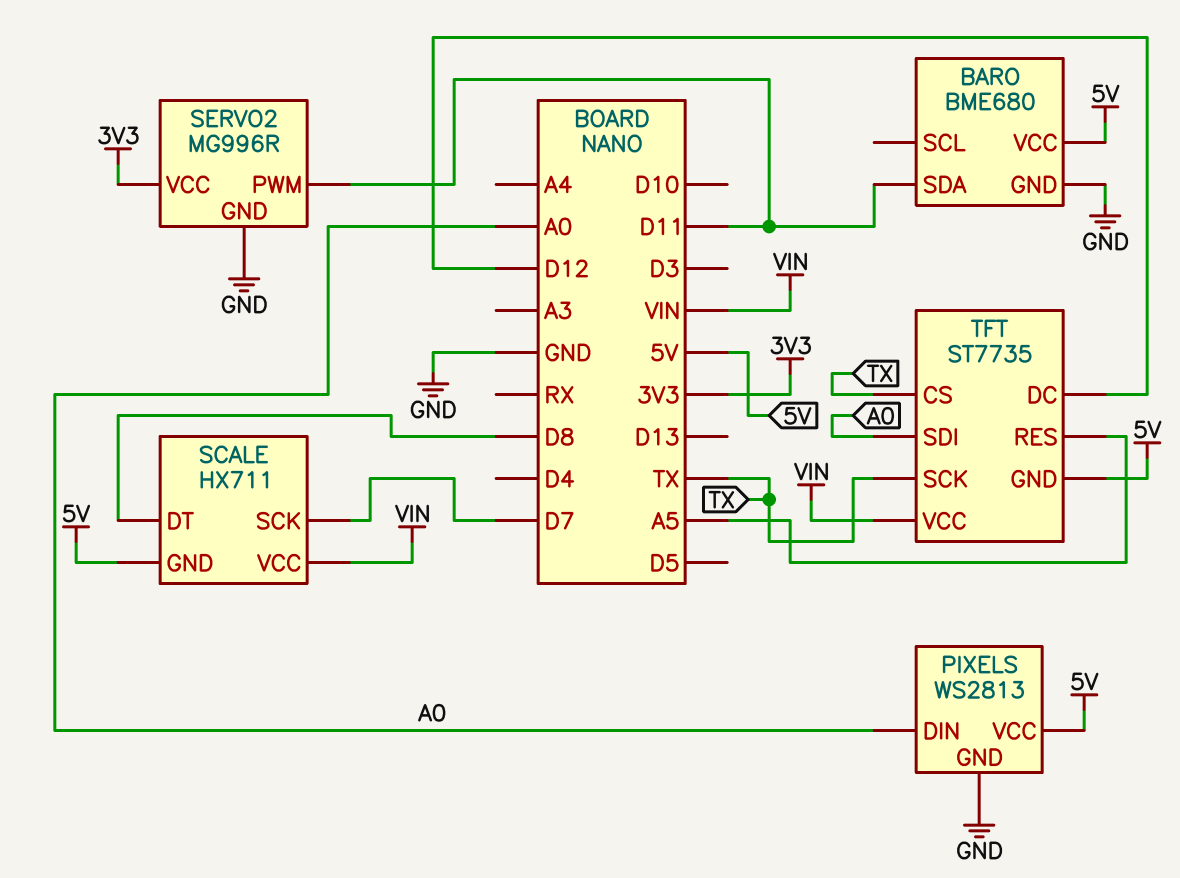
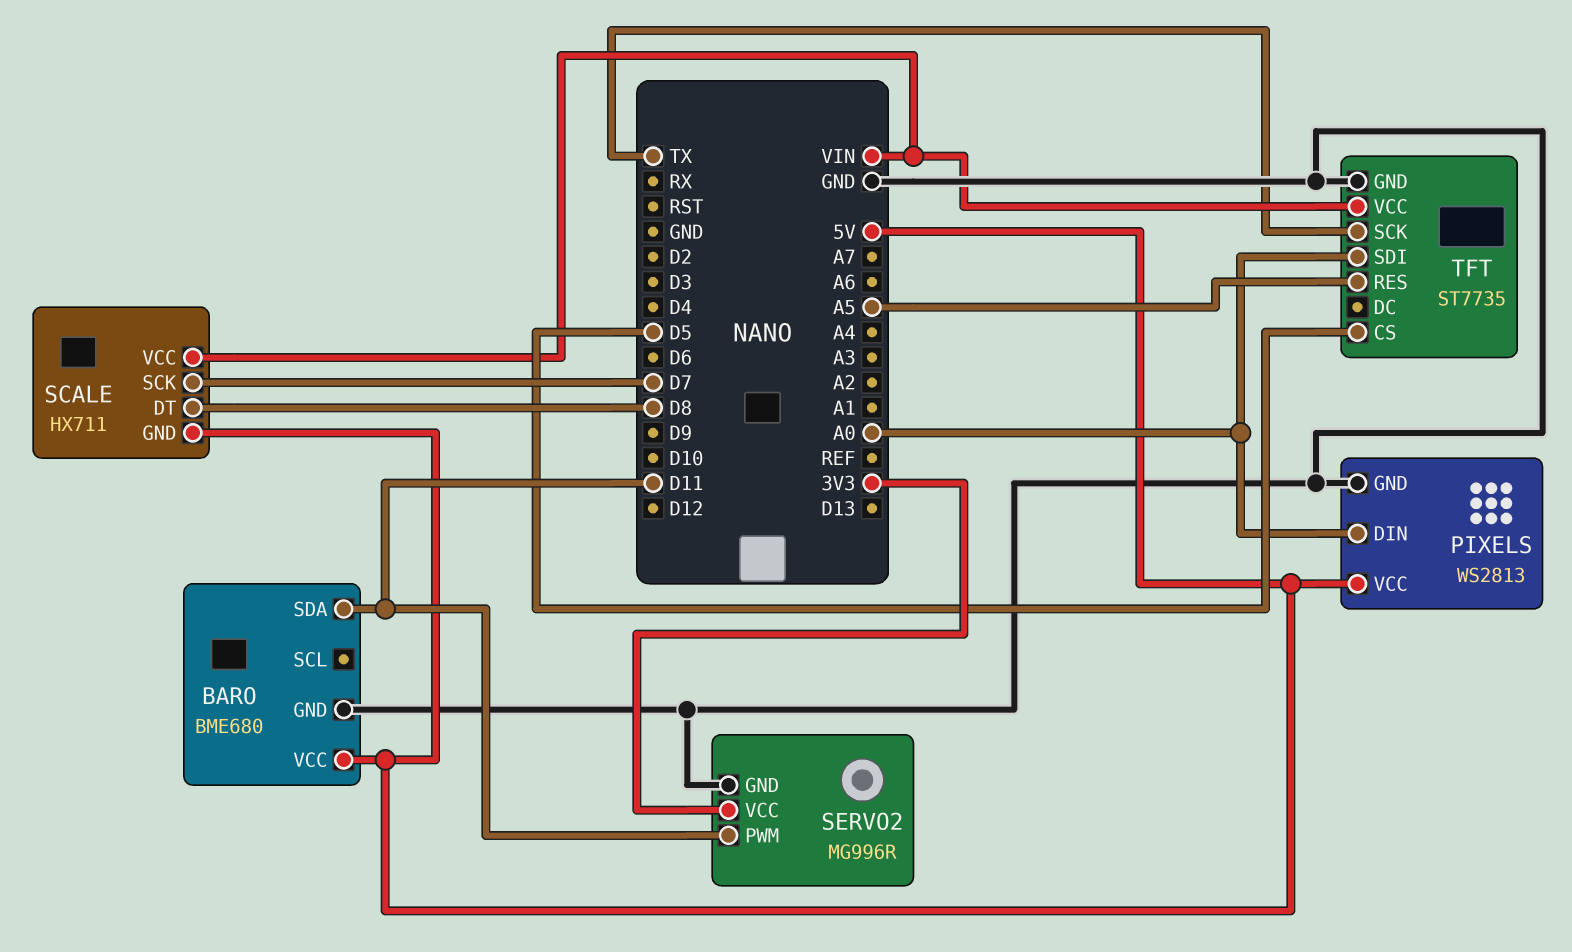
TFT pin CS: TX -> D5
TFT pin DC: D12 -> none
TFT pin GND: 5V -> GND

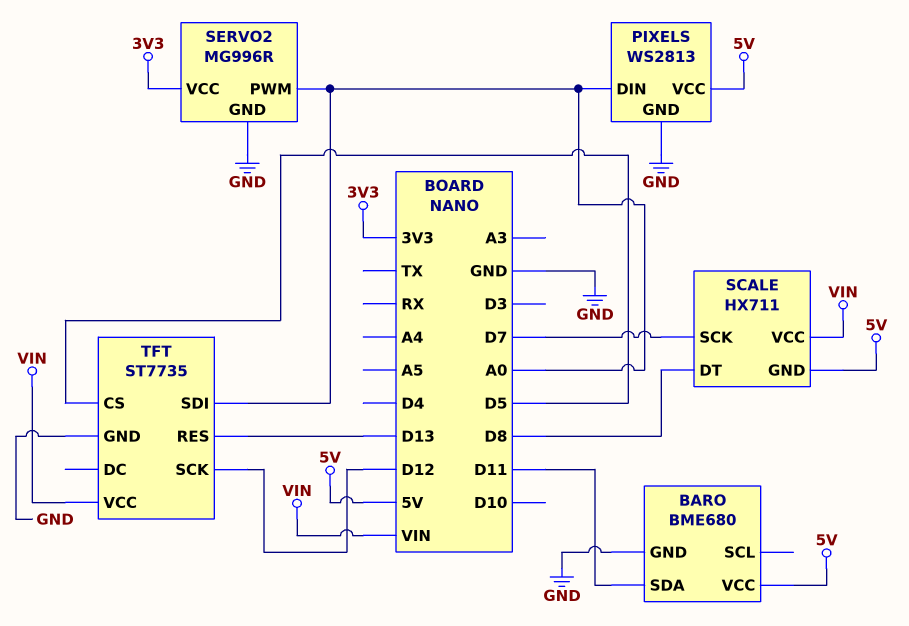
SERVO2 pin PWM: D11 -> A0
TFT pin RES: A5 -> D13
TFT pin SCK: TX -> D12

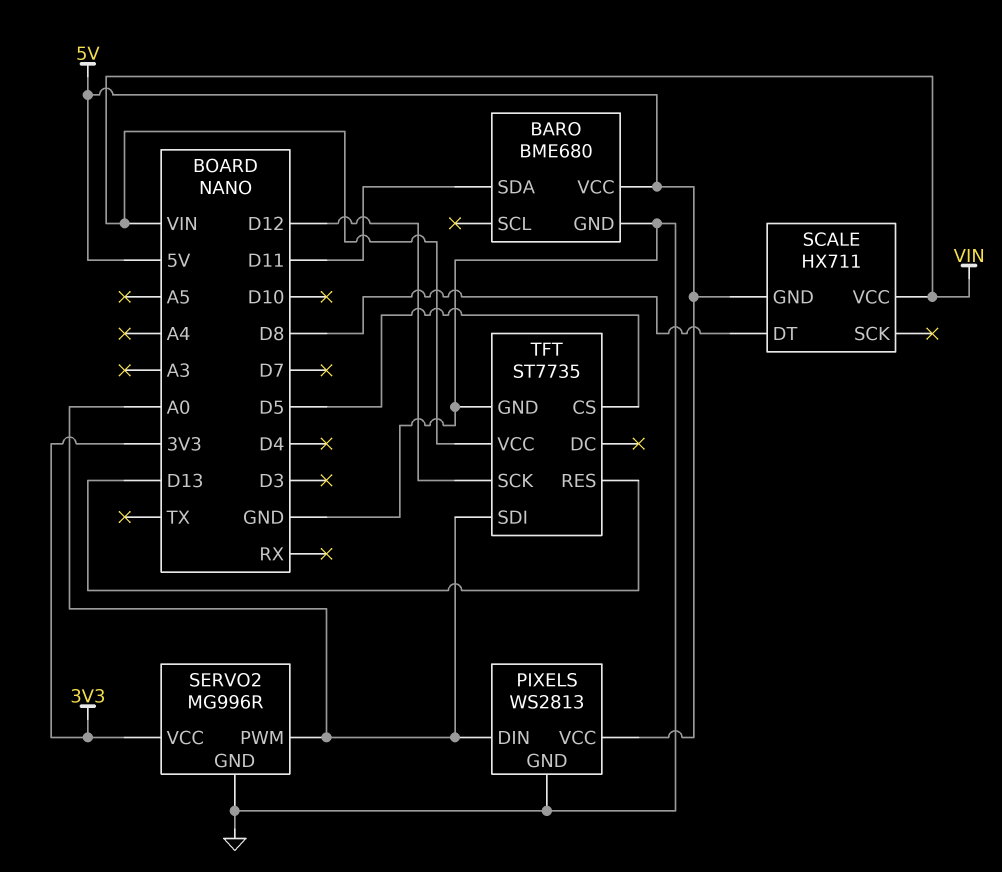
SCALE pin SCK: D7 -> none

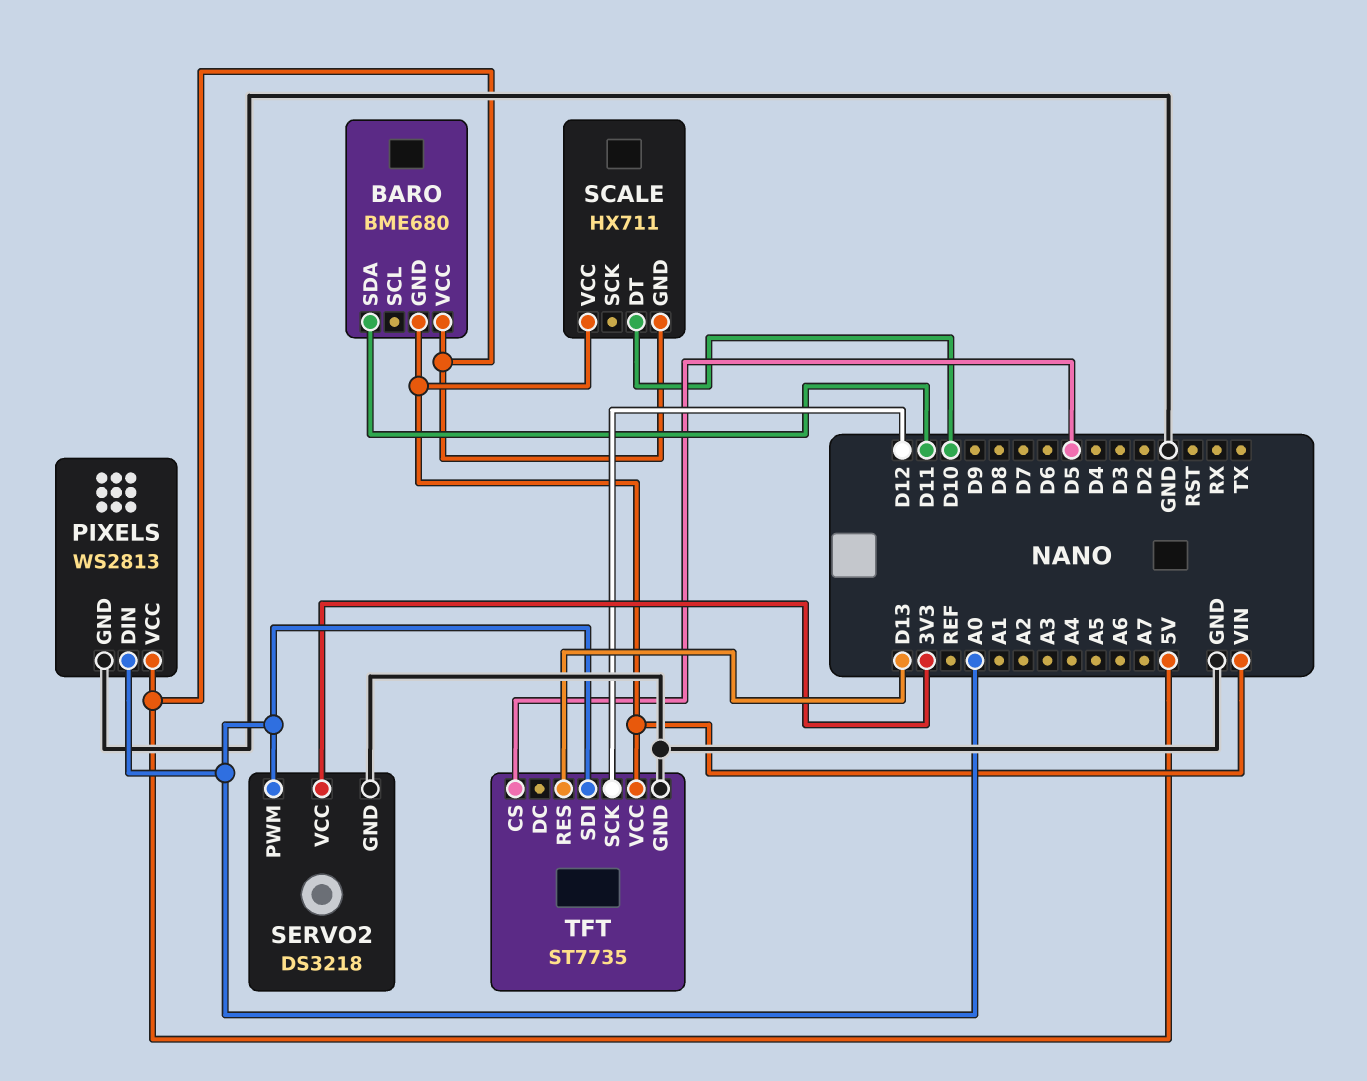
BARO pin GND: GND -> VIN
SCALE pin DT: D8 -> D10
SERVO2: MG996R -> DS3218

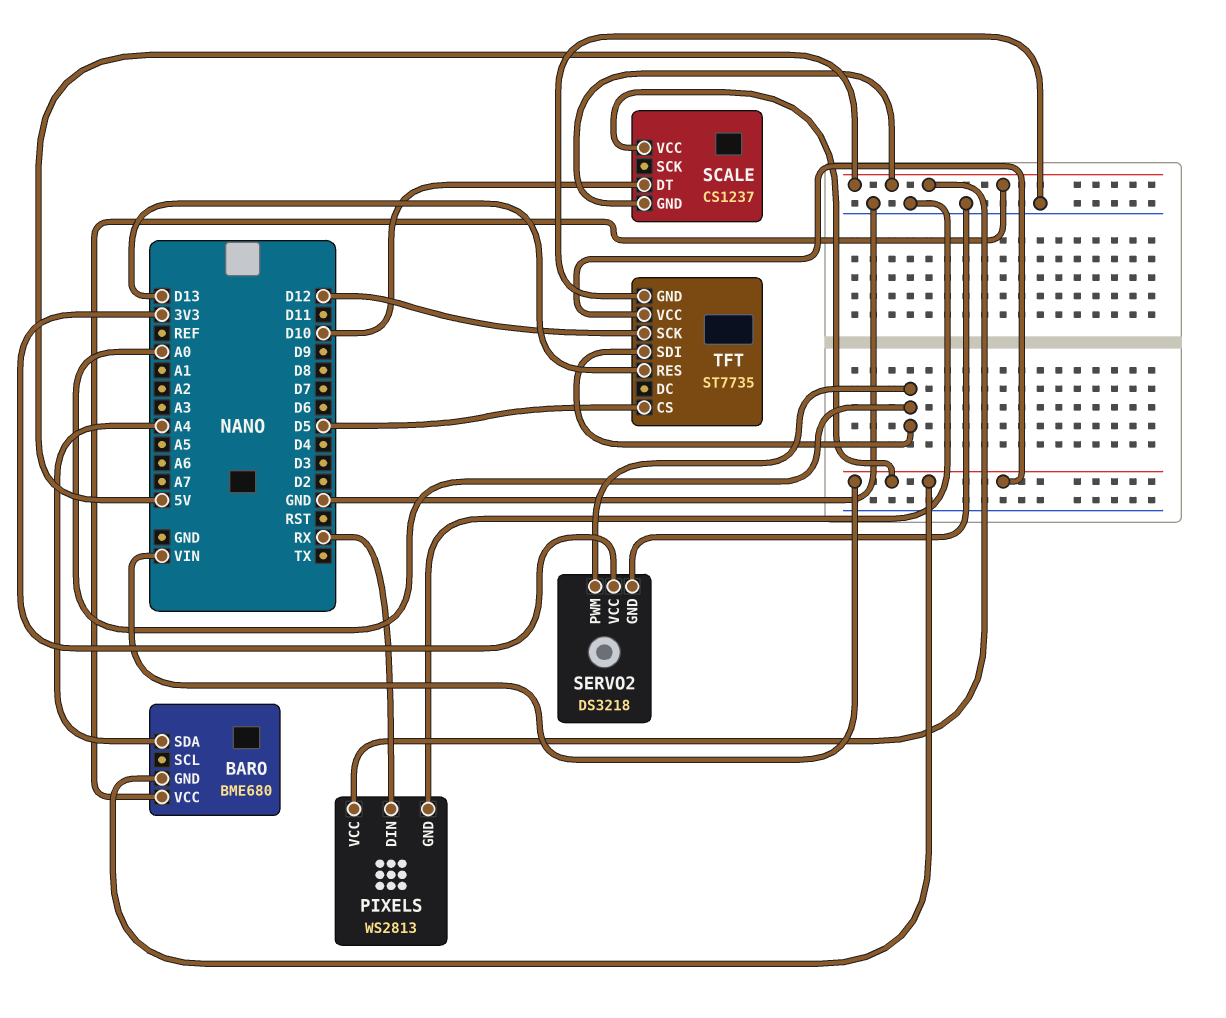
BARO pin SDA: D11 -> A4
PIXELS pin DIN: A0 -> RX
SCALE: HX711 -> CS1237

